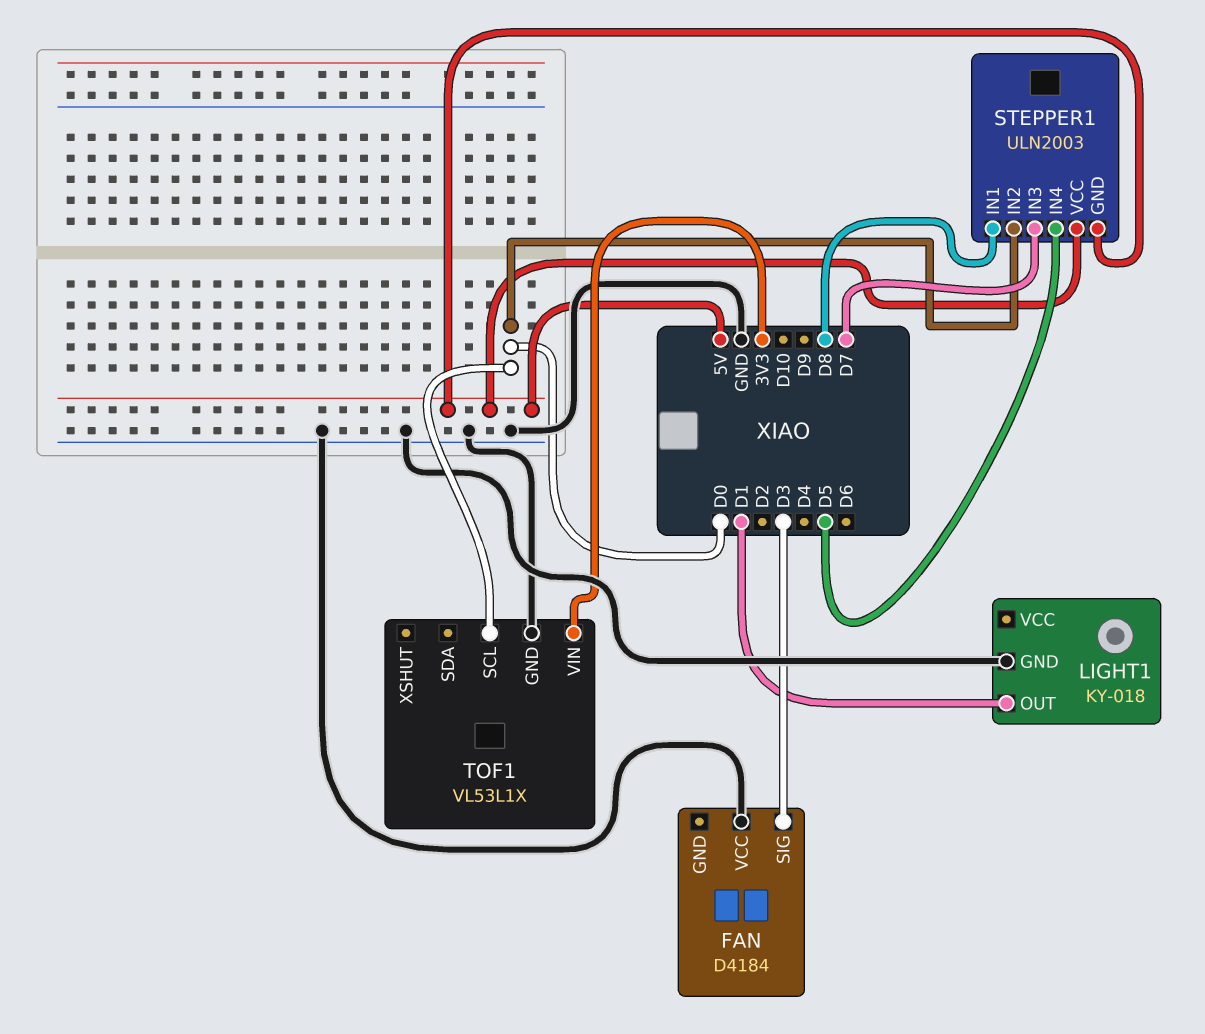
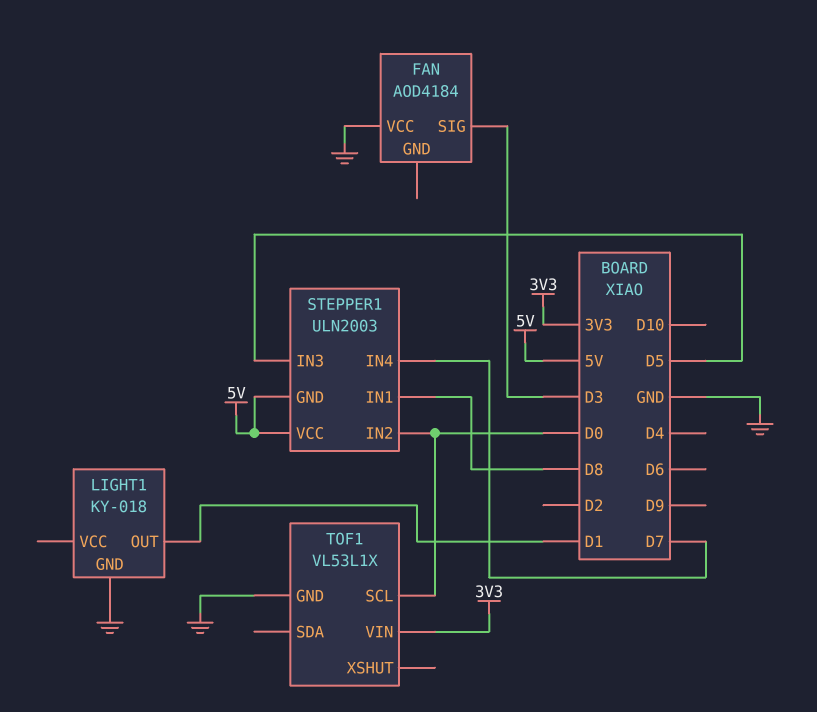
FAN: D4184 -> AOD4184
STEPPER1 pin IN3: D7 -> D5
STEPPER1 pin IN4: D5 -> D7

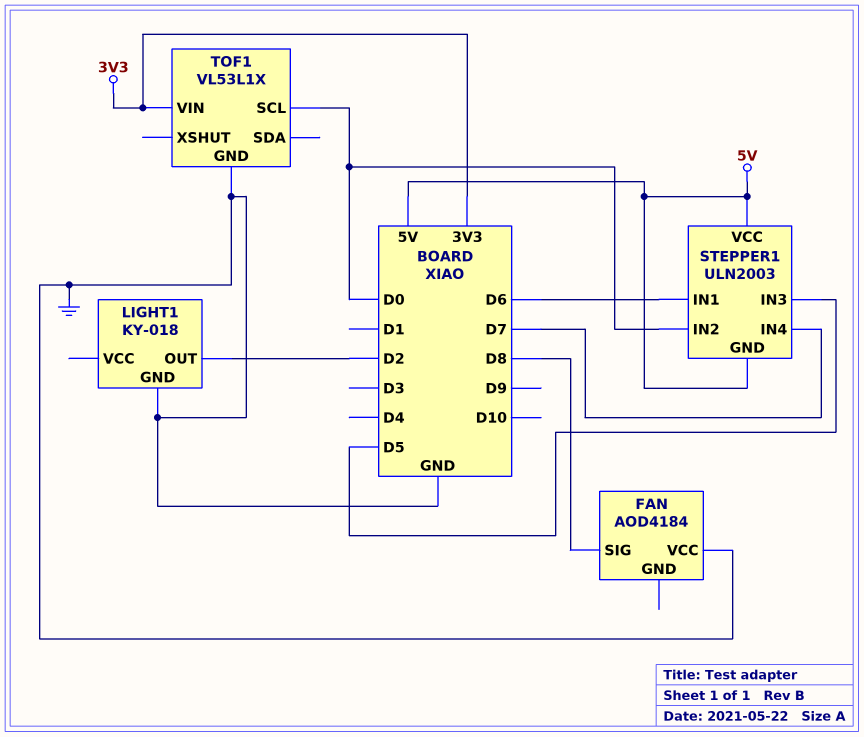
FAN pin SIG: D3 -> D8
LIGHT1 pin OUT: D1 -> D2
STEPPER1 pin IN1: D8 -> D6

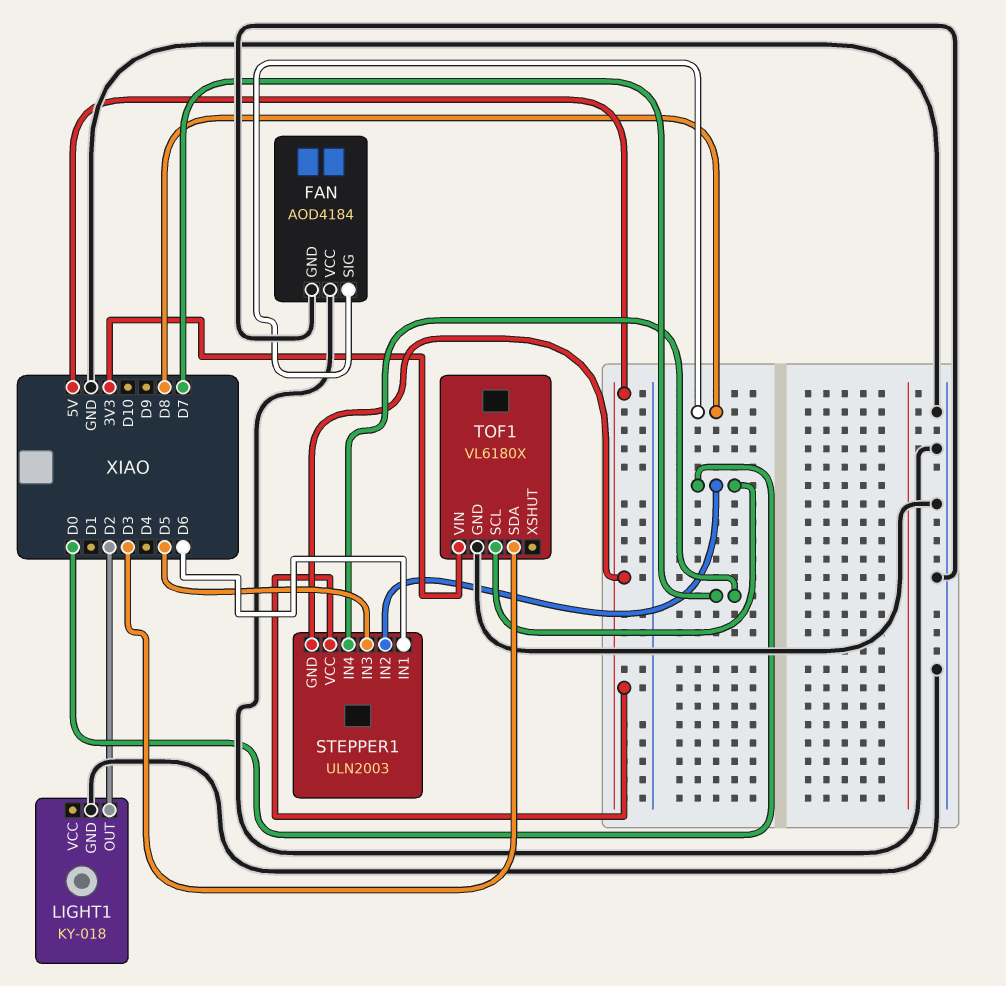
FAN pin GND: none -> GND
TOF1: VL53L1X -> VL6180X
TOF1 pin SDA: none -> D3

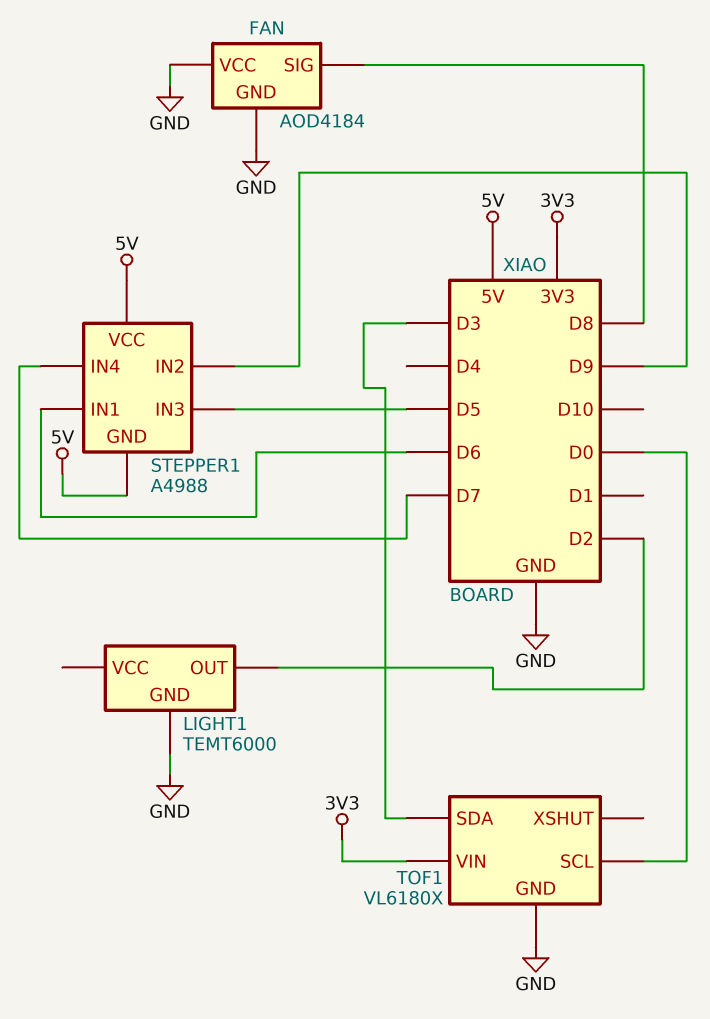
LIGHT1: KY-018 -> TEMT6000
STEPPER1: ULN2003 -> A4988
STEPPER1 pin IN2: D0 -> D9

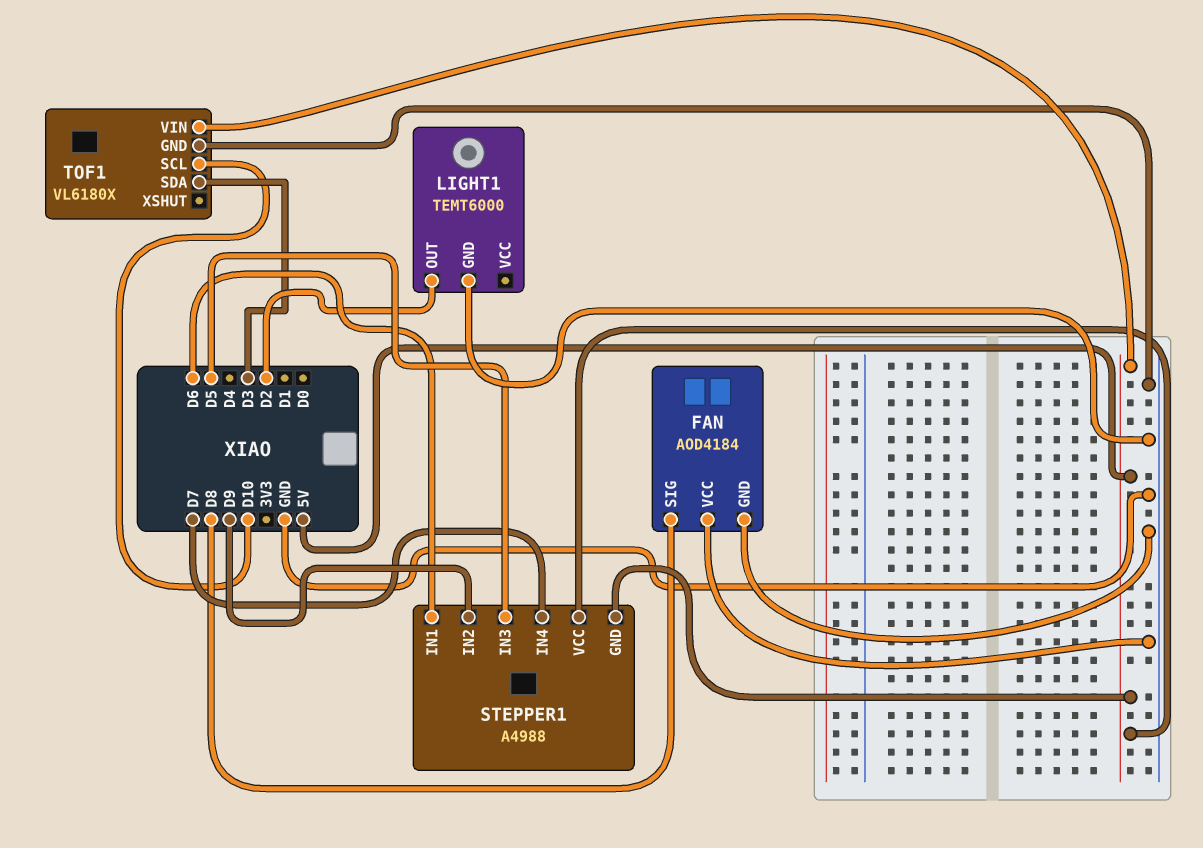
TOF1 pin SCL: D0 -> D10
TOF1 pin VIN: 3V3 -> 5V

